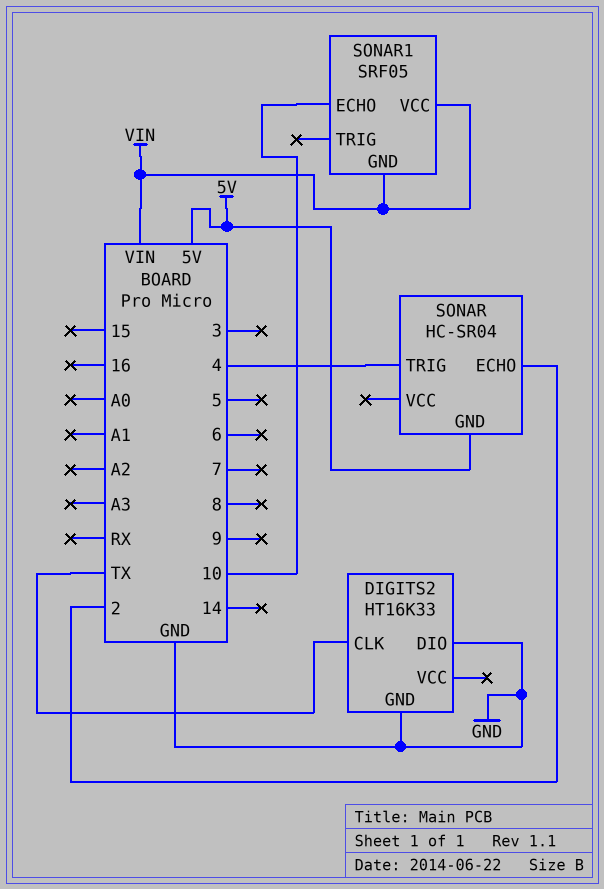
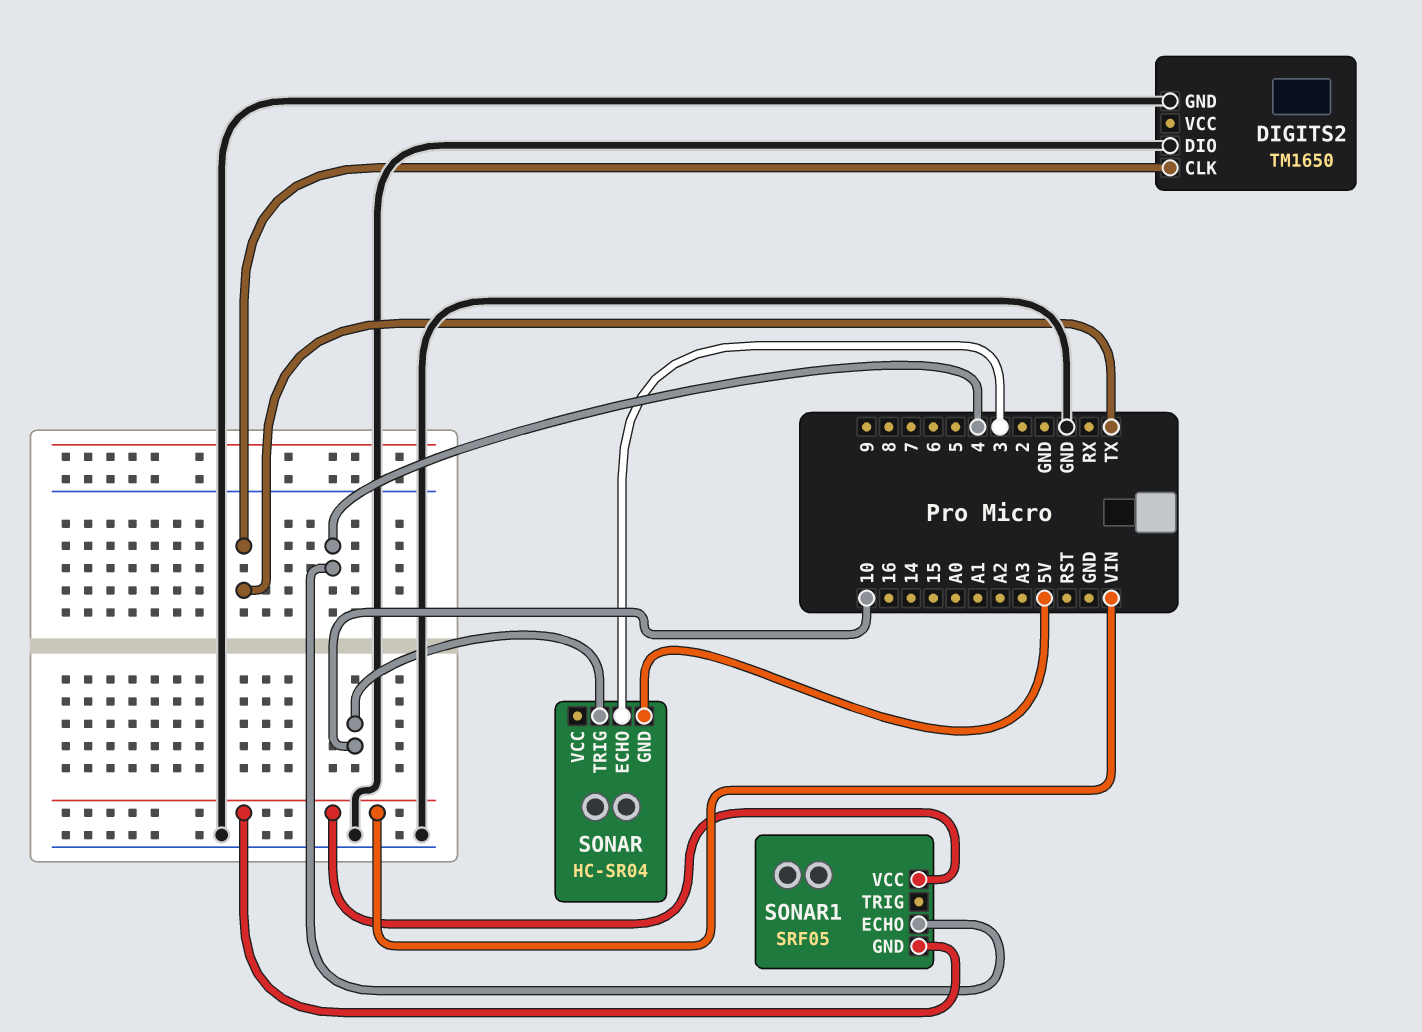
DIGITS2: HT16K33 -> TM1650
SONAR pin ECHO: 2 -> 3
SONAR pin TRIG: 4 -> 10
SONAR1 pin ECHO: 10 -> 4

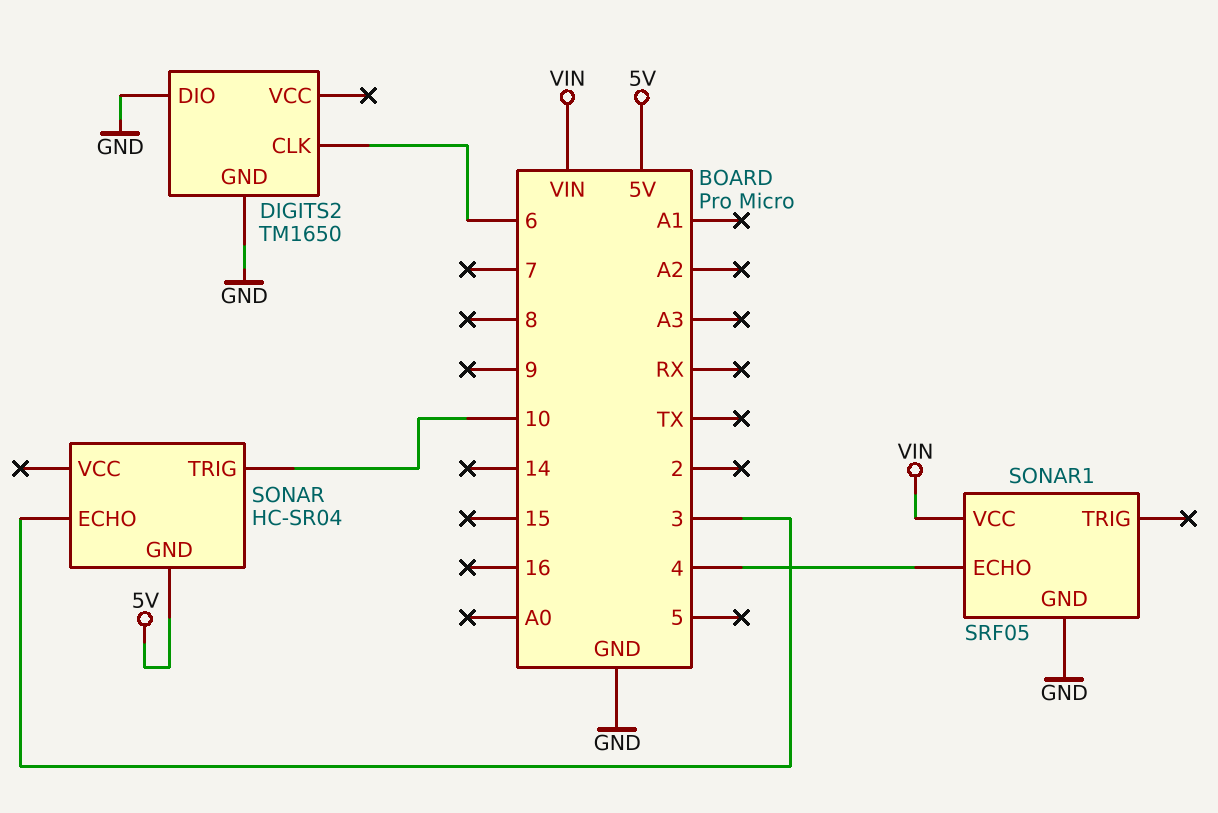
DIGITS2 pin CLK: TX -> 6
SONAR1 pin GND: VIN -> GND

